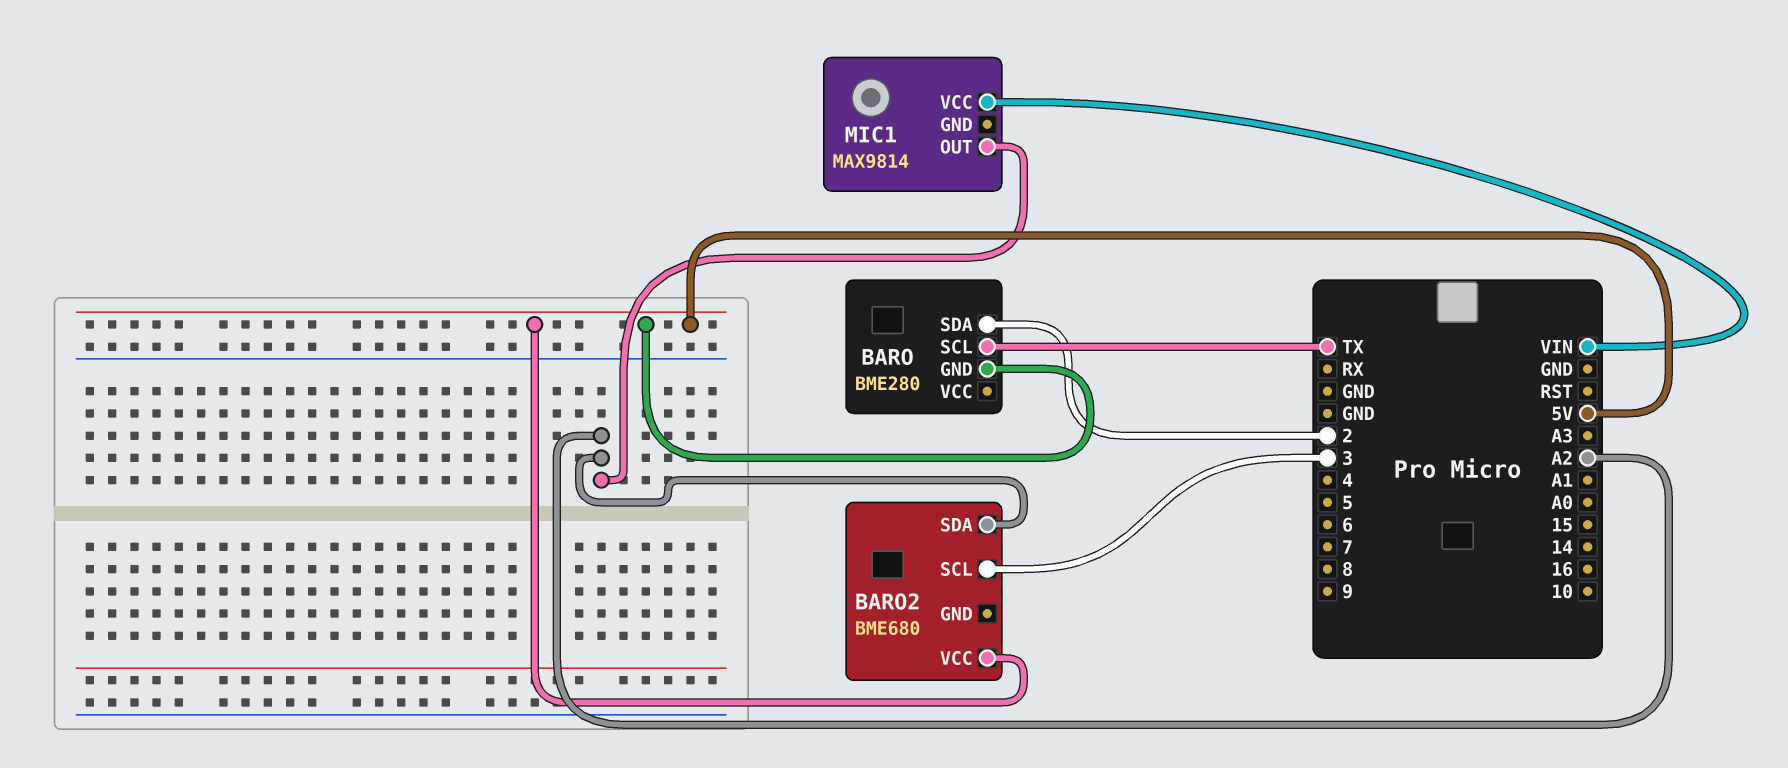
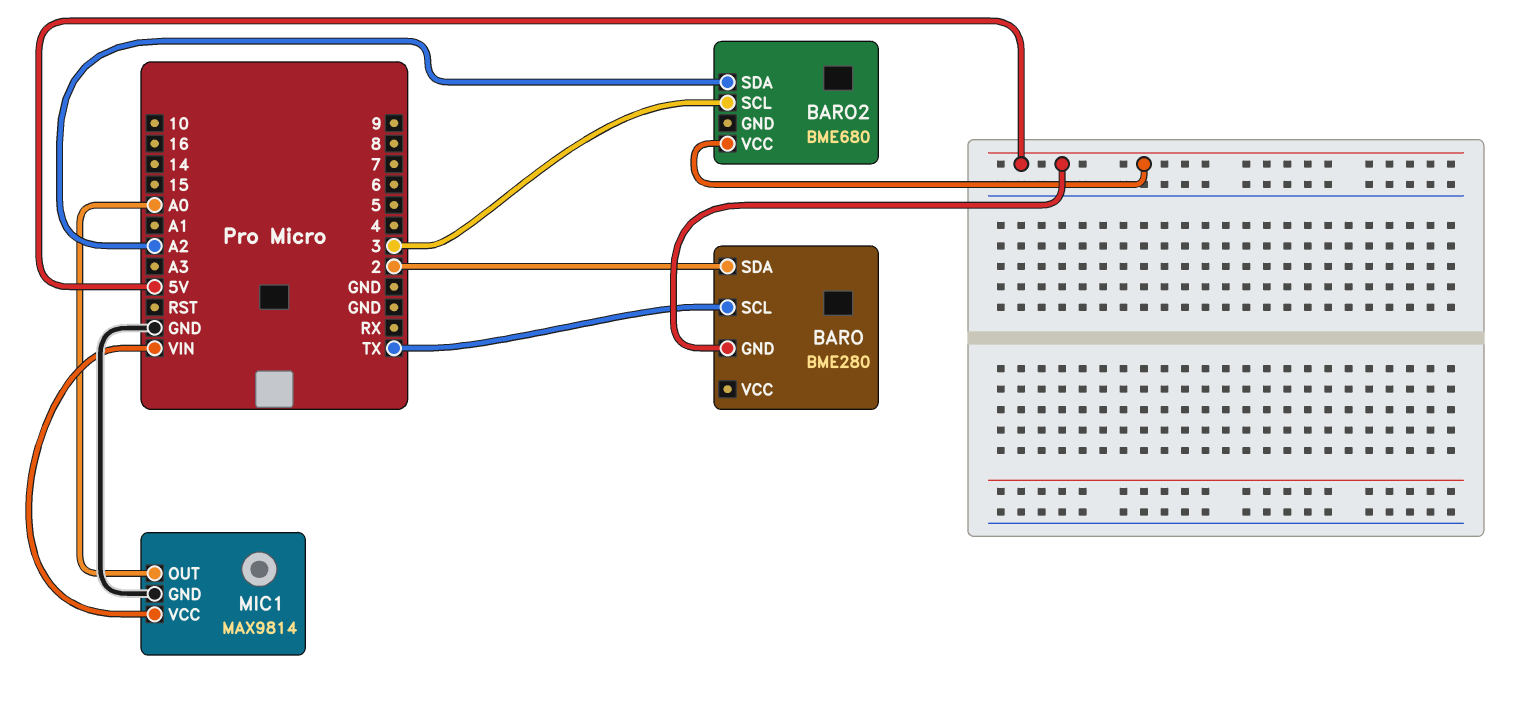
MIC1 pin GND: none -> GND
MIC1 pin OUT: A2 -> A0

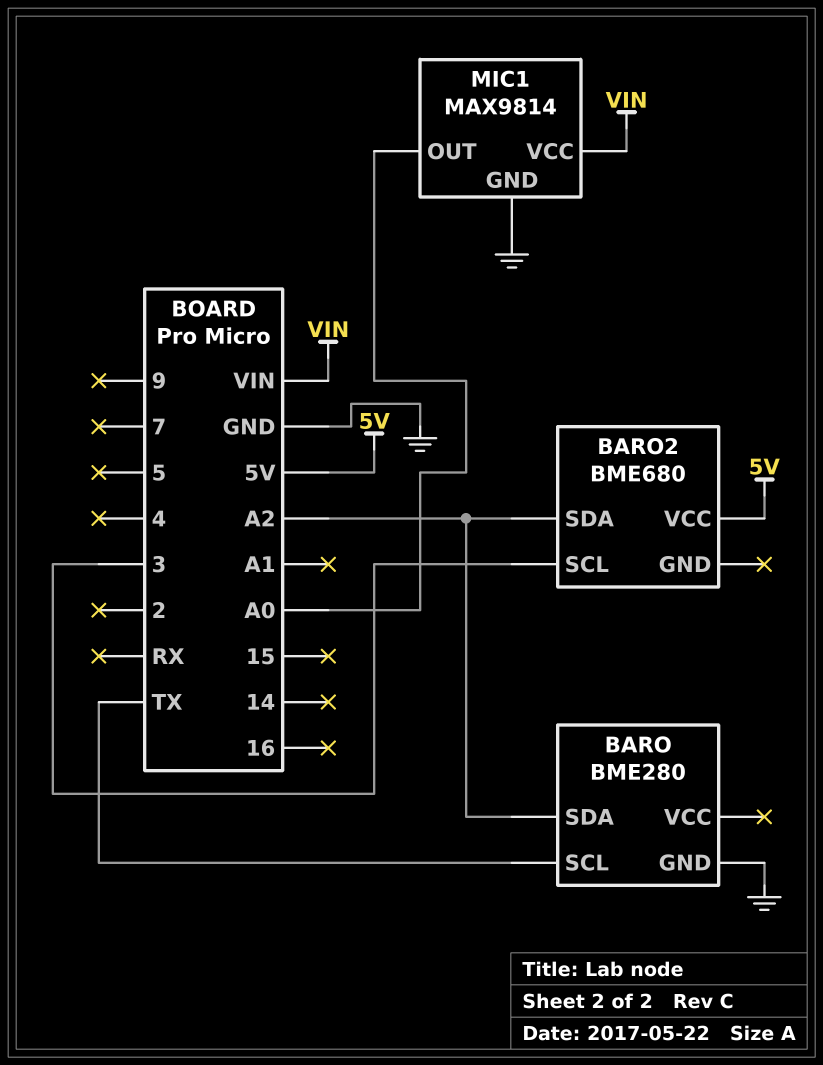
BARO pin GND: 5V -> GND
BARO pin SDA: 2 -> A2

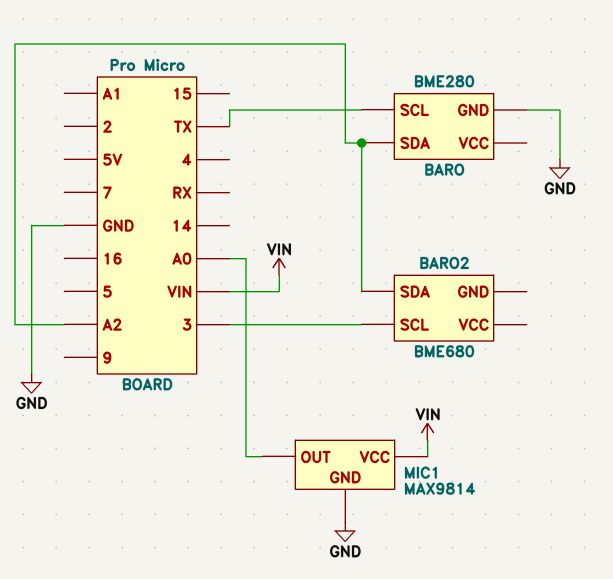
BARO2 pin VCC: 5V -> none

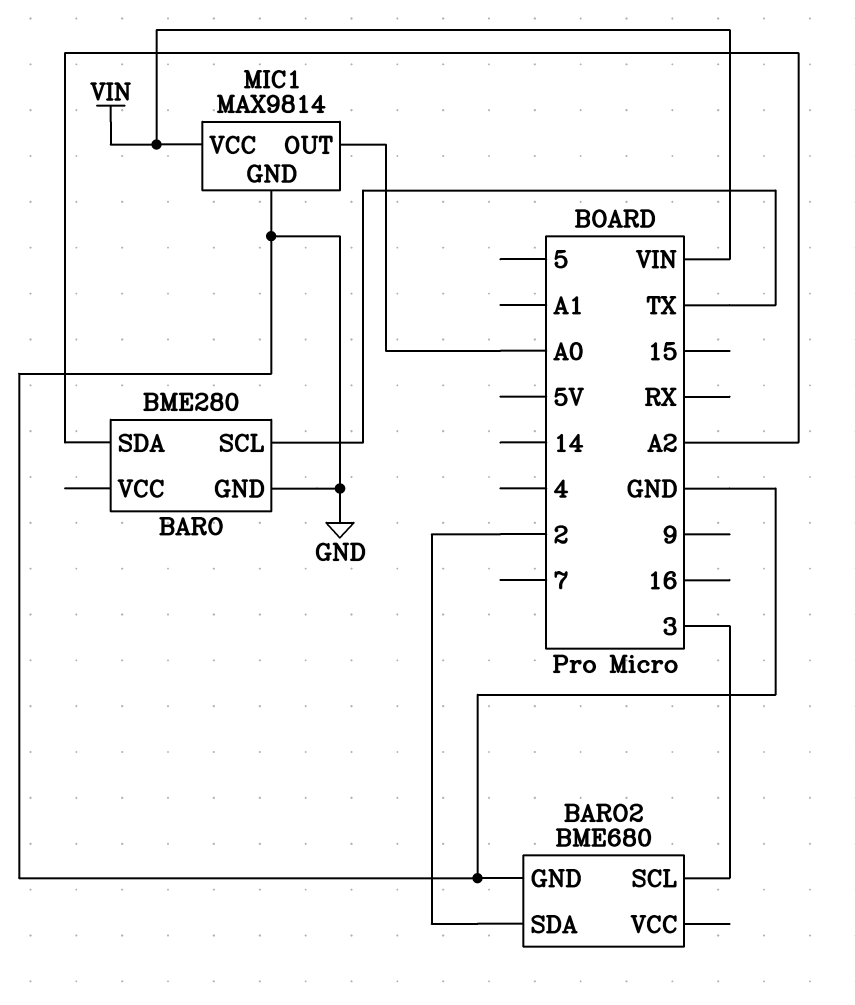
BARO2 pin GND: none -> GND
BARO2 pin SDA: A2 -> 2

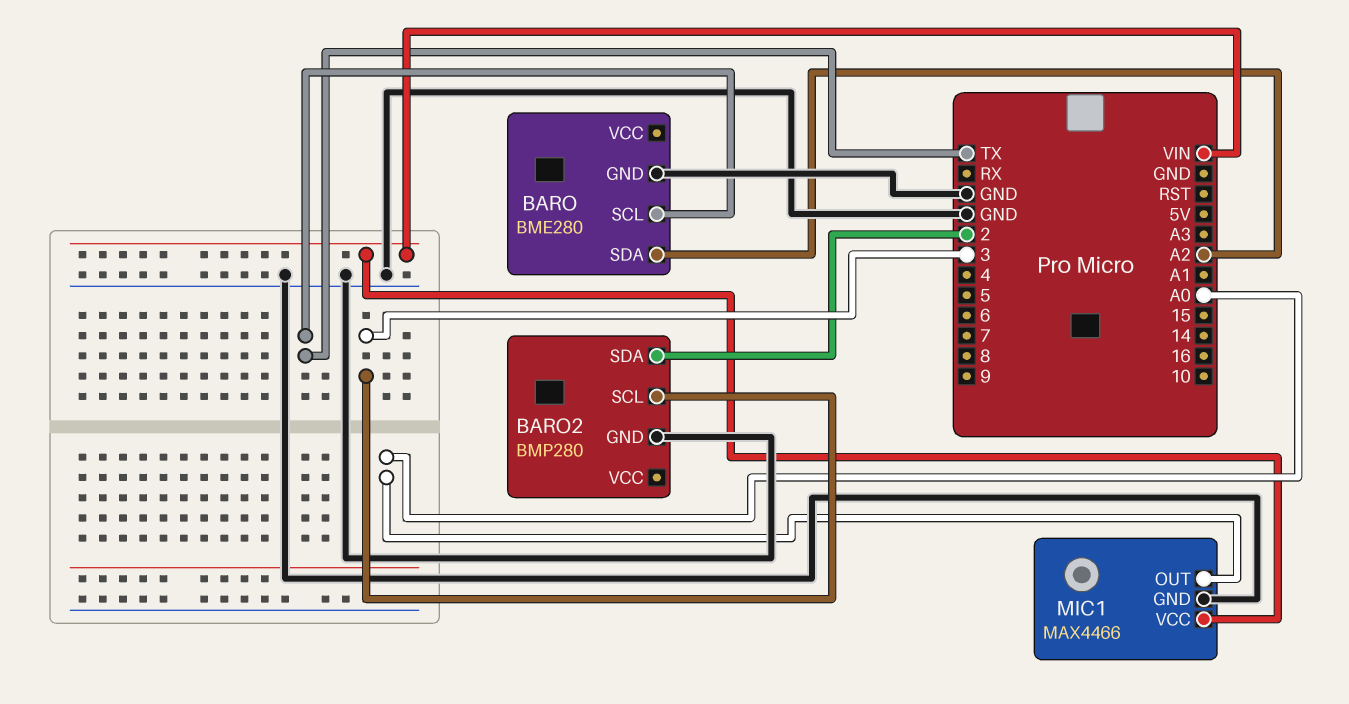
BARO2: BME680 -> BMP280
MIC1: MAX9814 -> MAX4466

